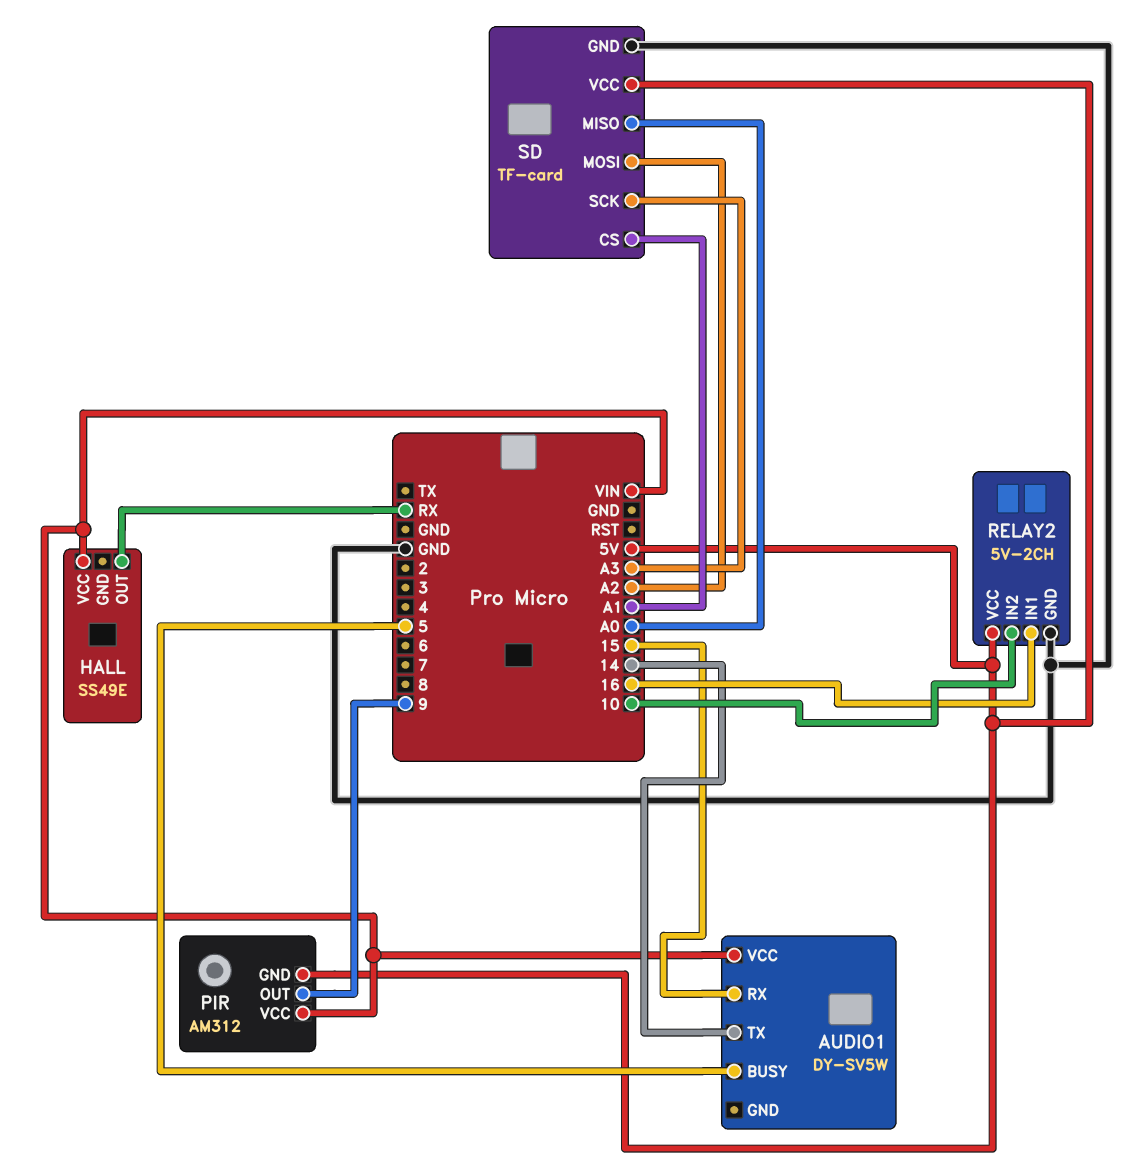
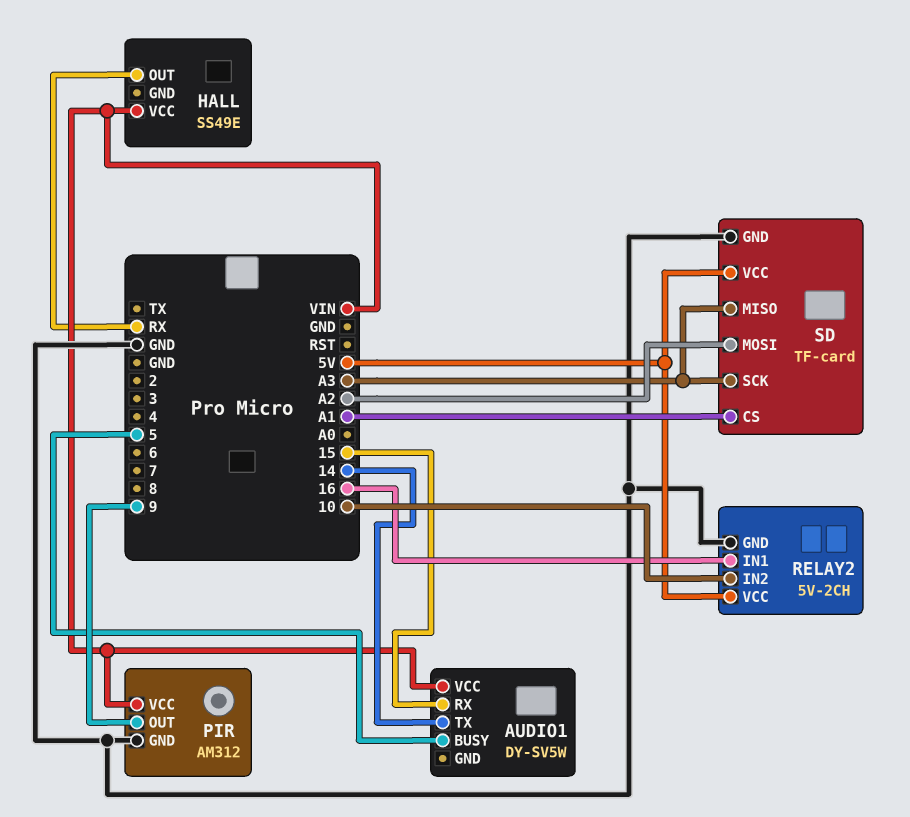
PIR pin GND: 5V -> GND
SD pin MISO: A0 -> A3

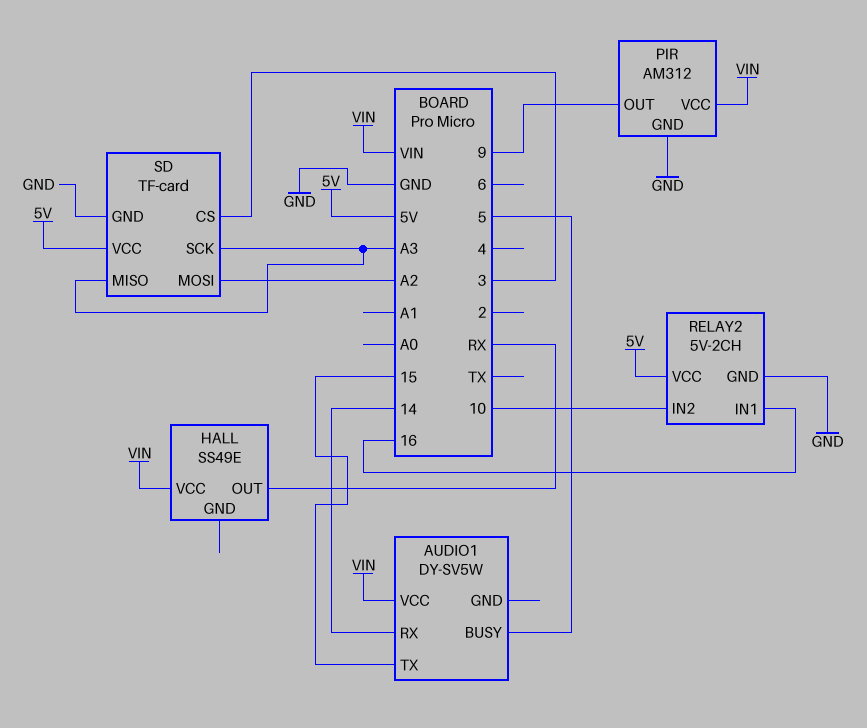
AUDIO1 pin RX: 15 -> 14
AUDIO1 pin TX: 14 -> 15
SD pin CS: A1 -> 3

